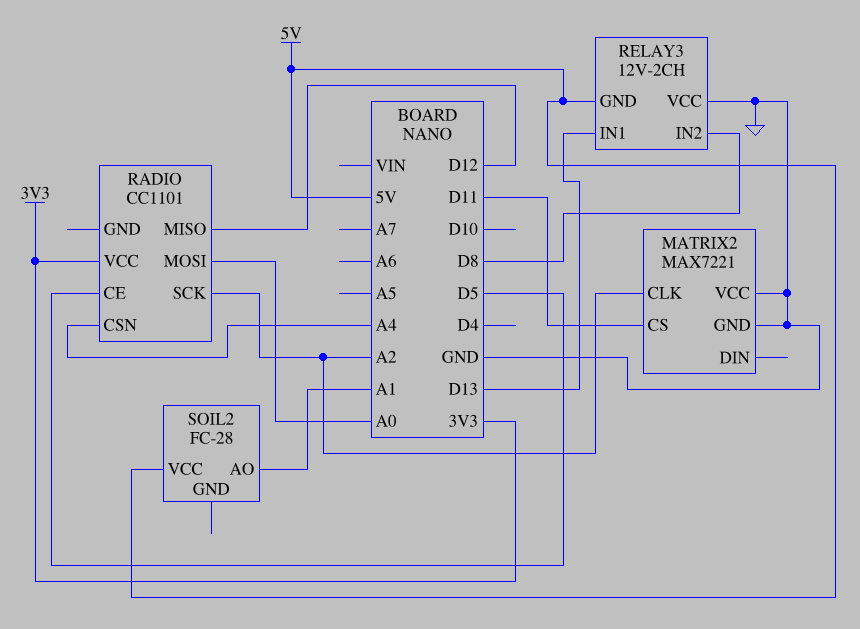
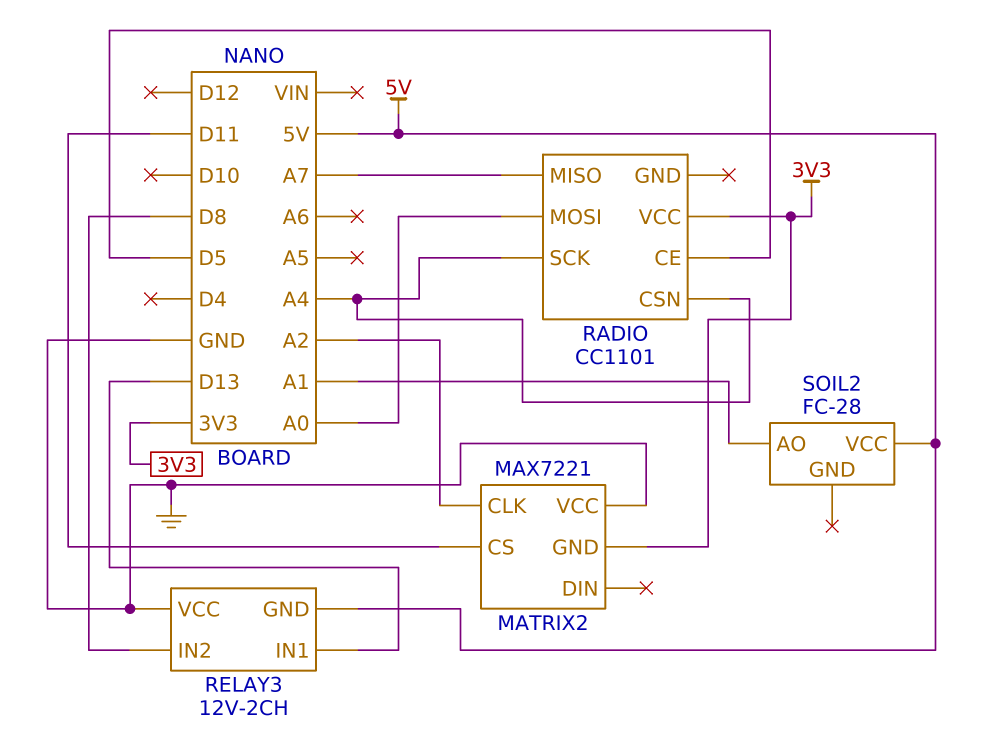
MATRIX2 pin GND: GND -> 3V3
RADIO pin MISO: D12 -> A7
RADIO pin SCK: A2 -> A4

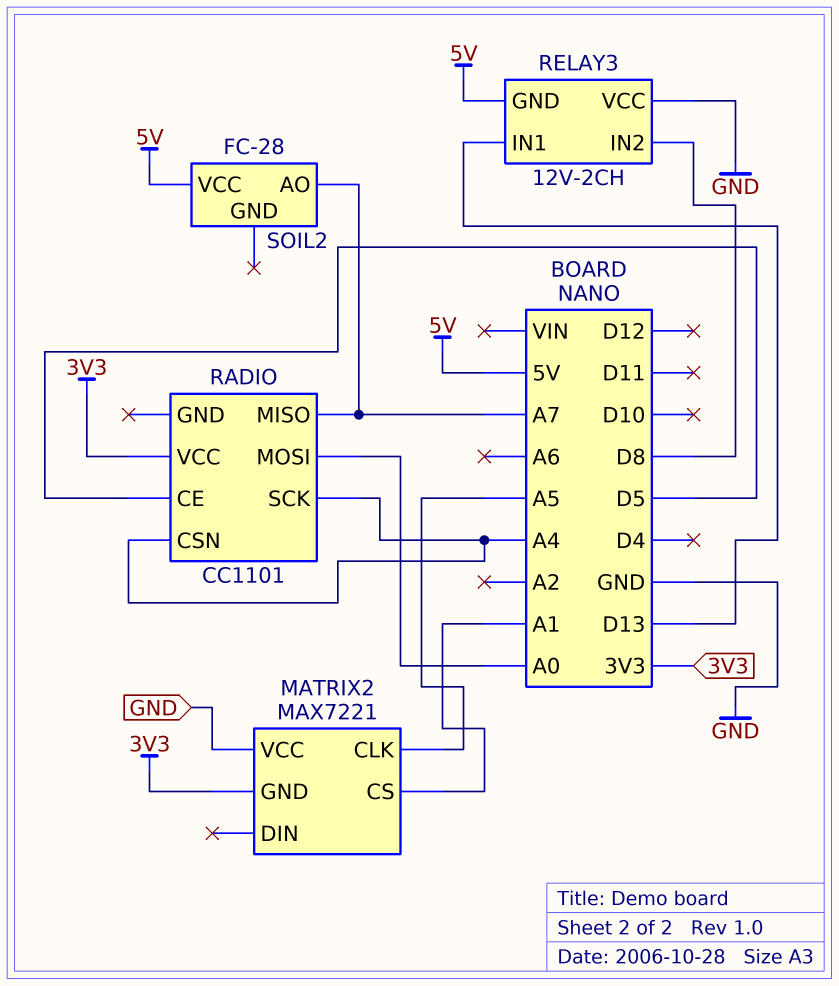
MATRIX2 pin CLK: A2 -> A5
MATRIX2 pin CS: D11 -> A1
SOIL2 pin AO: A1 -> A7

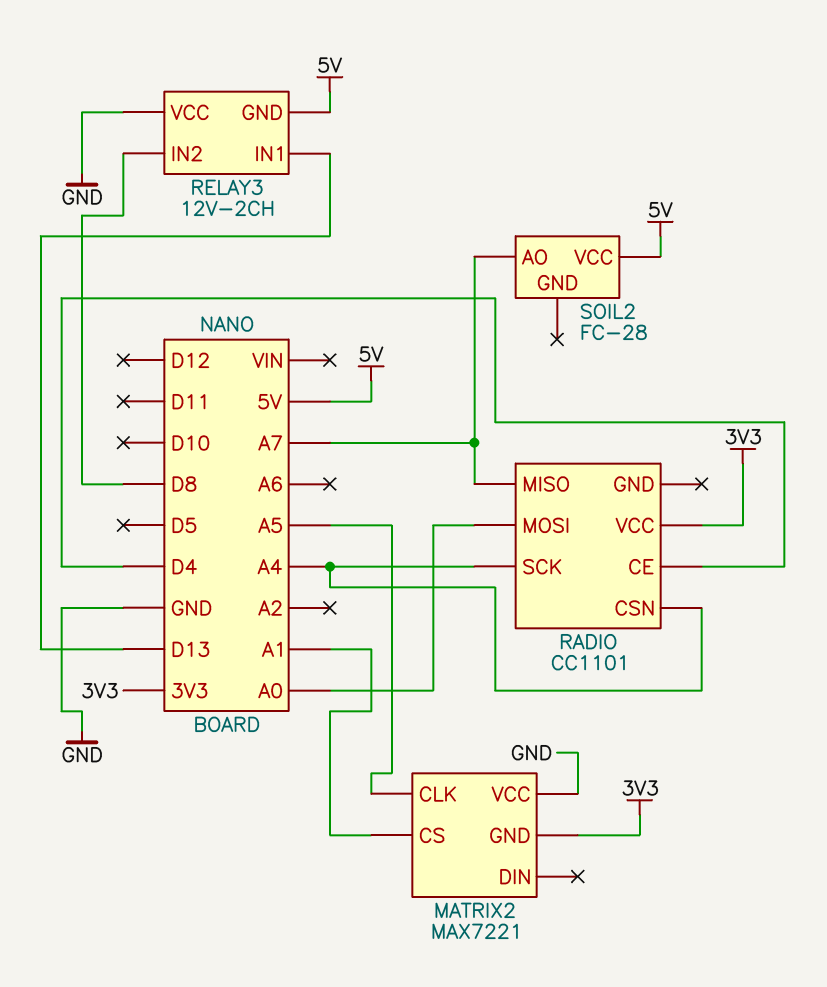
RADIO pin CE: D5 -> D4

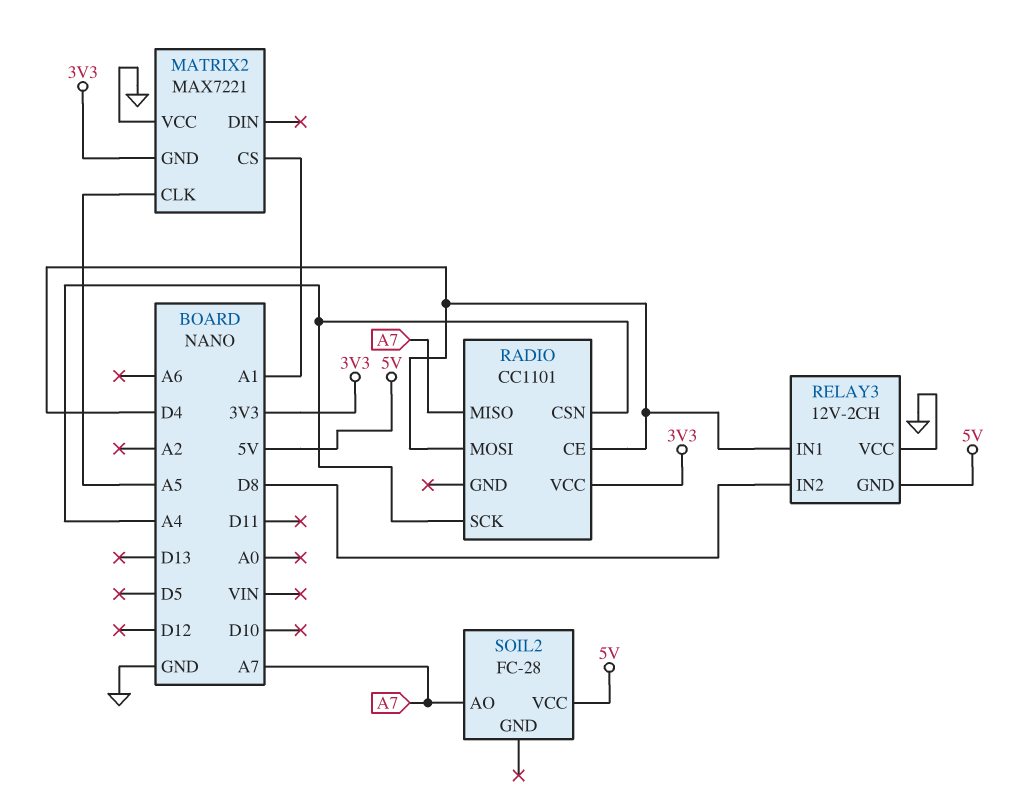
RADIO pin MOSI: A0 -> D4
RELAY3 pin IN1: D13 -> D4

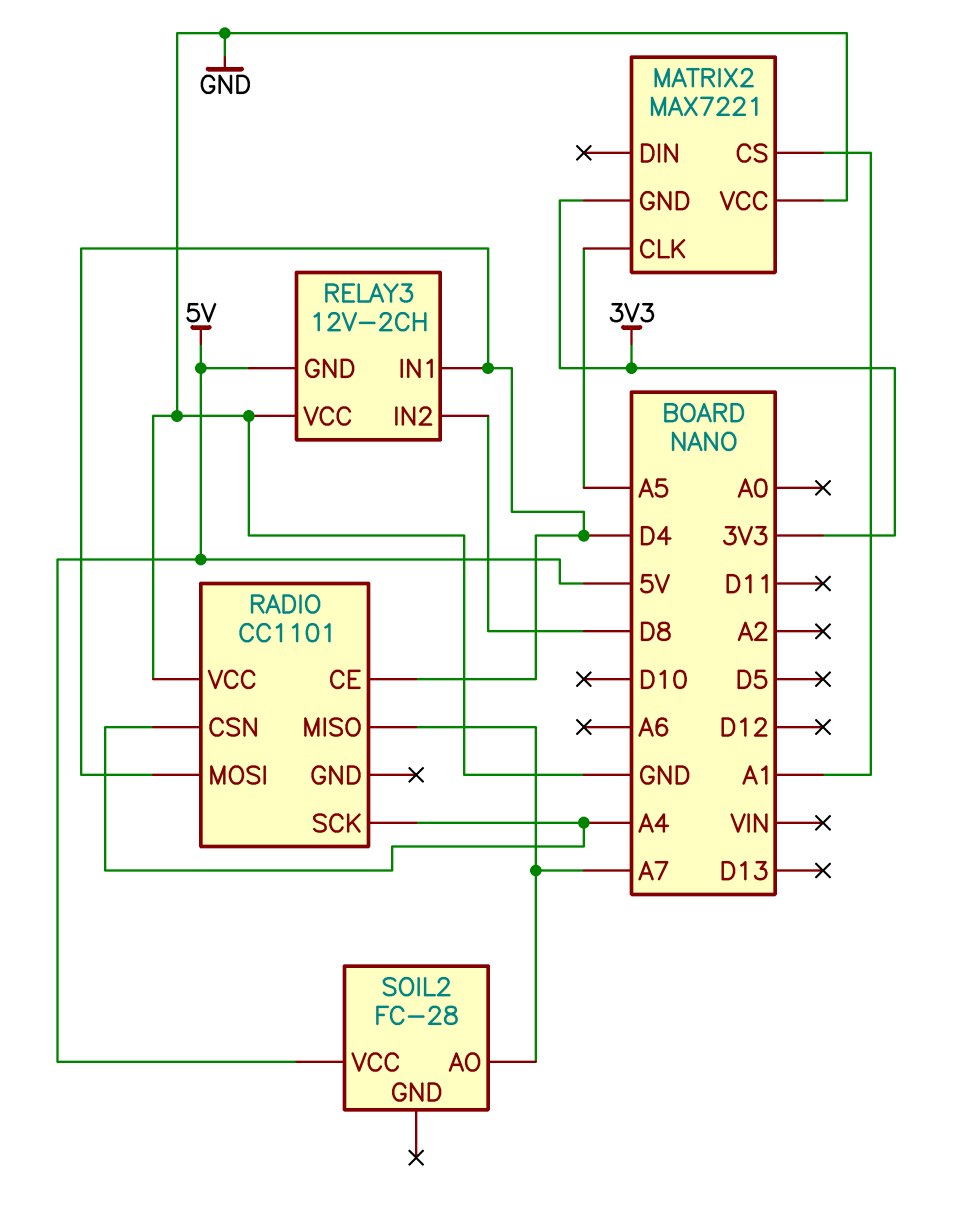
RADIO pin VCC: 3V3 -> GND

